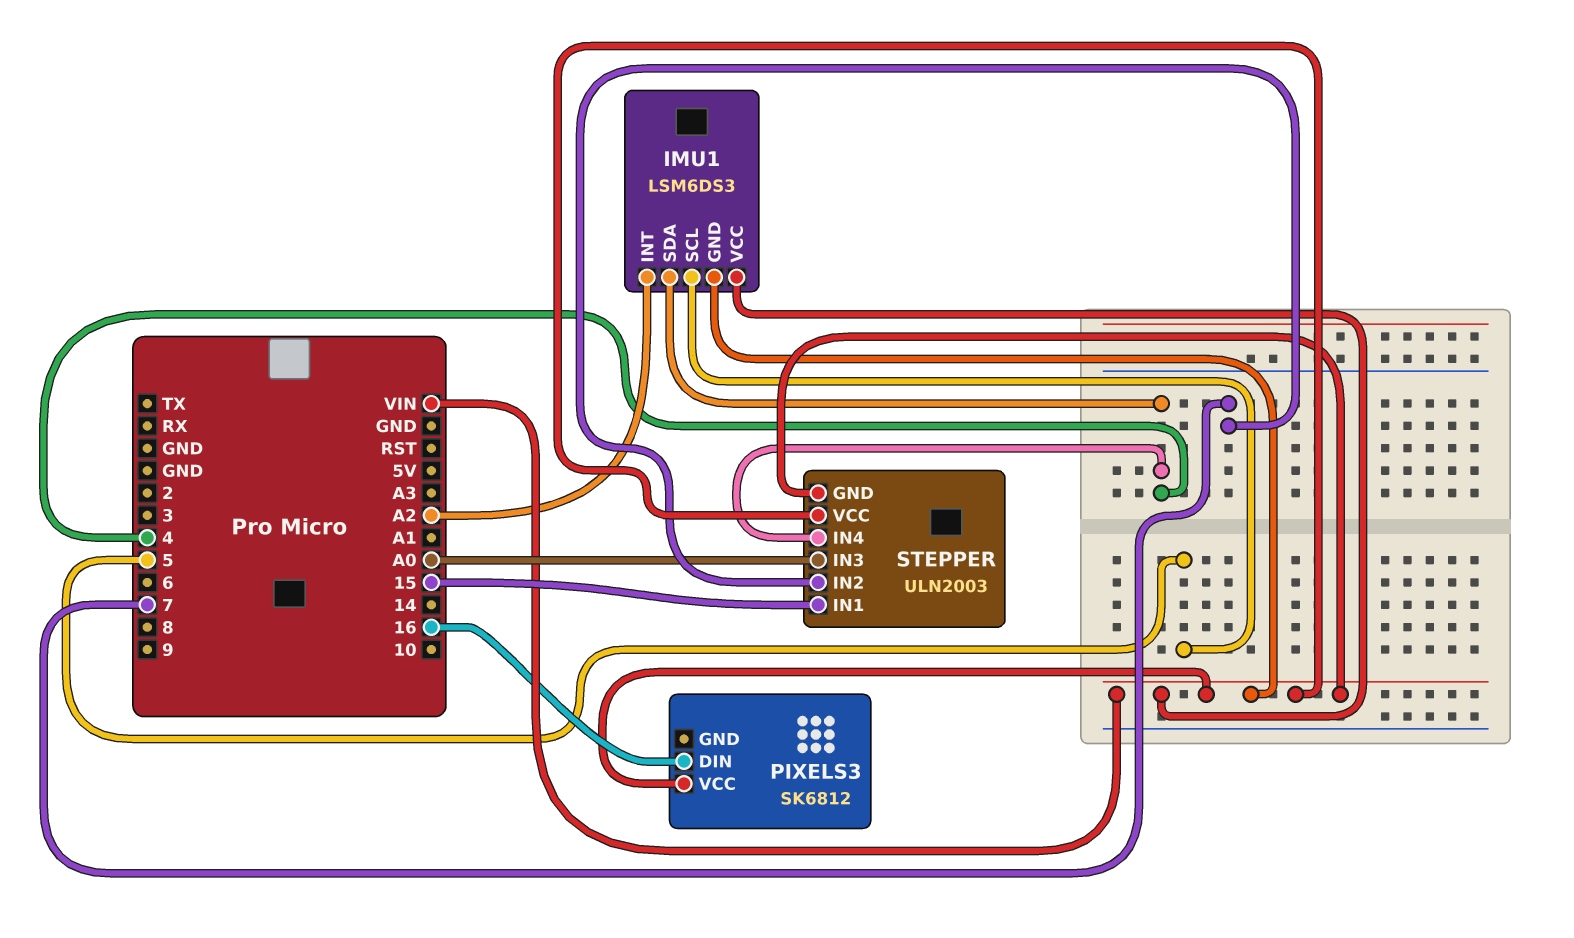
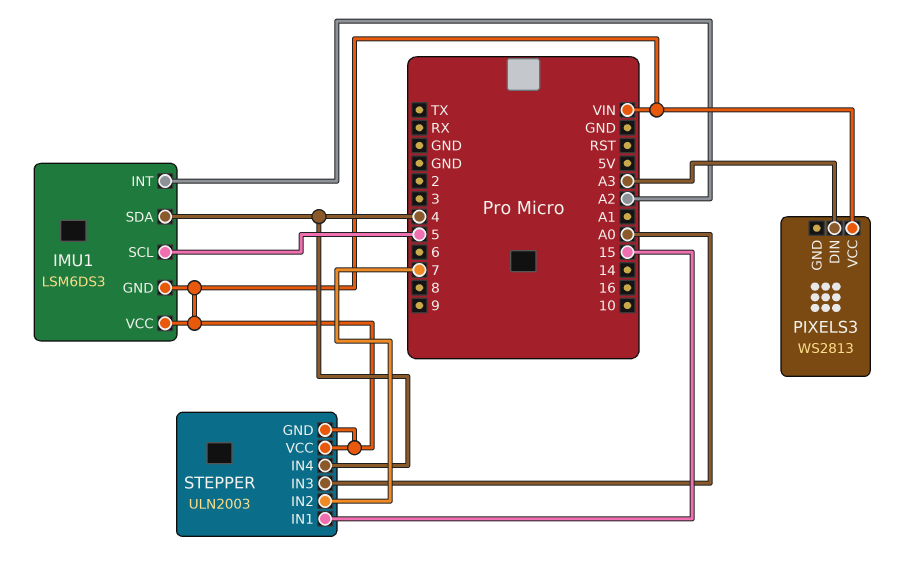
PIXELS3: SK6812 -> WS2813
PIXELS3 pin DIN: 16 -> A3

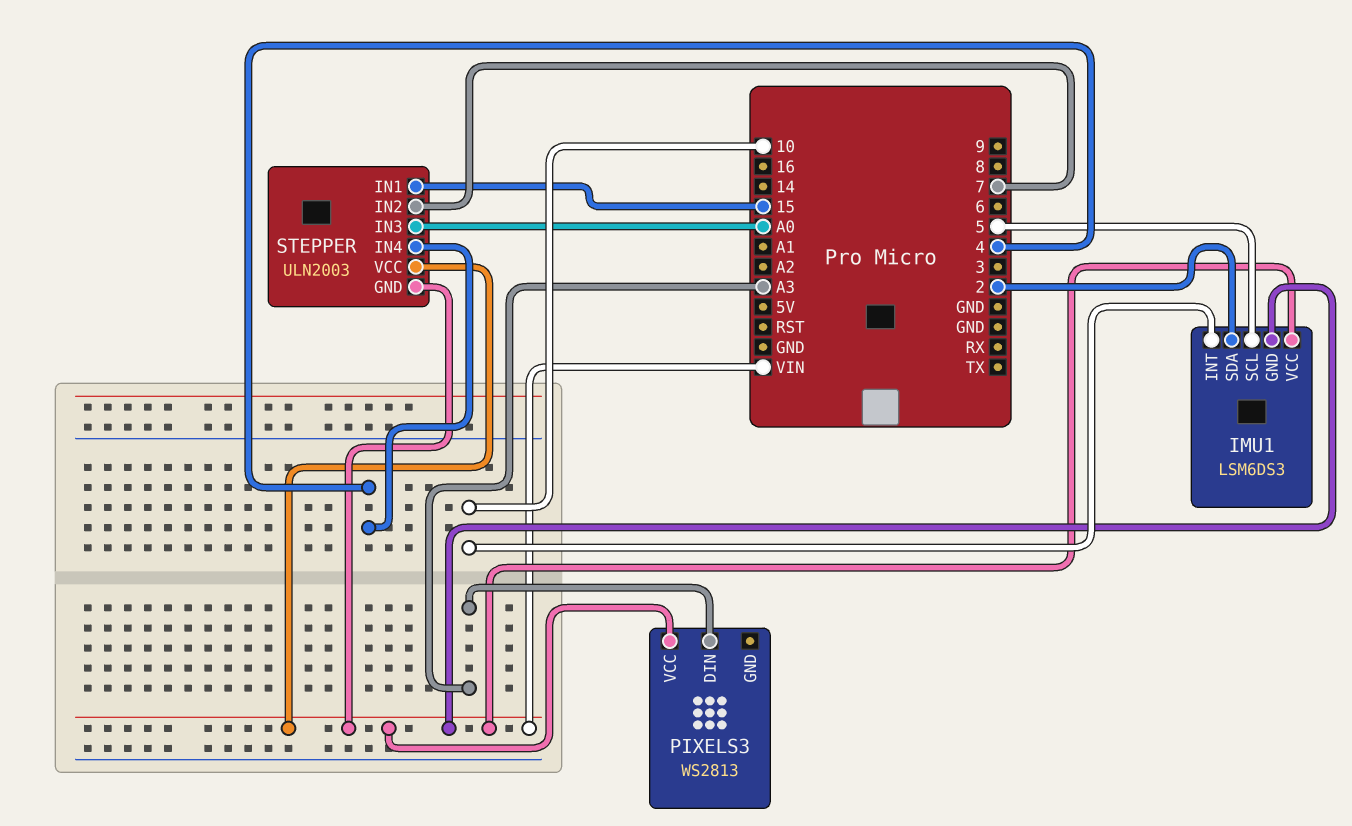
IMU1 pin INT: A2 -> 10
IMU1 pin SDA: 4 -> 2

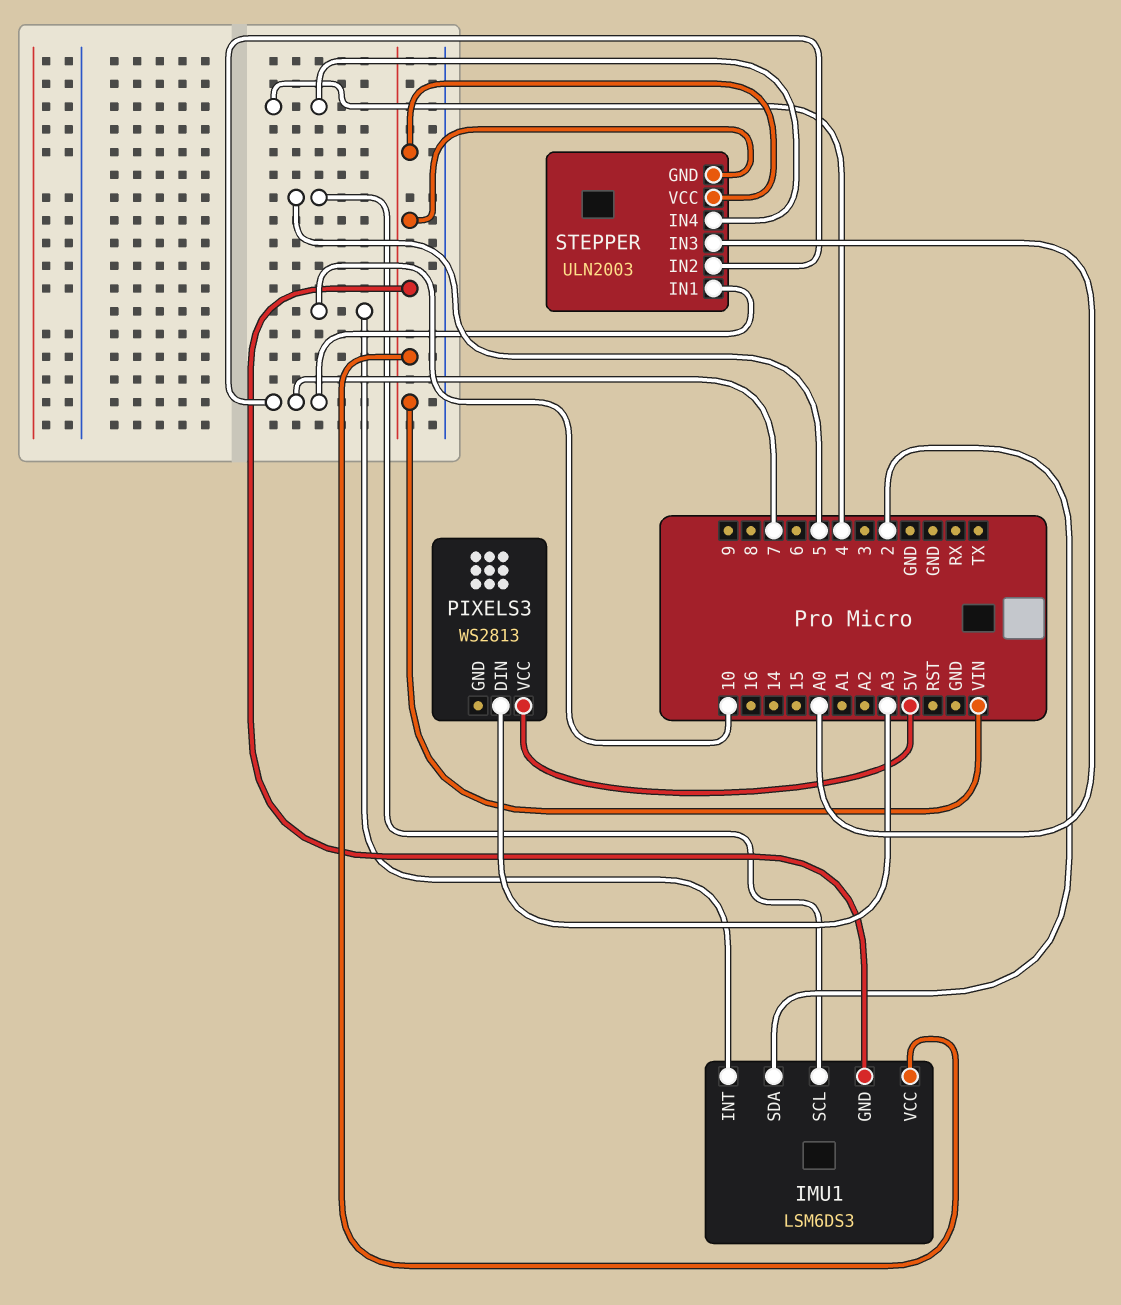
PIXELS3 pin VCC: VIN -> 5V
STEPPER pin IN1: 15 -> 7

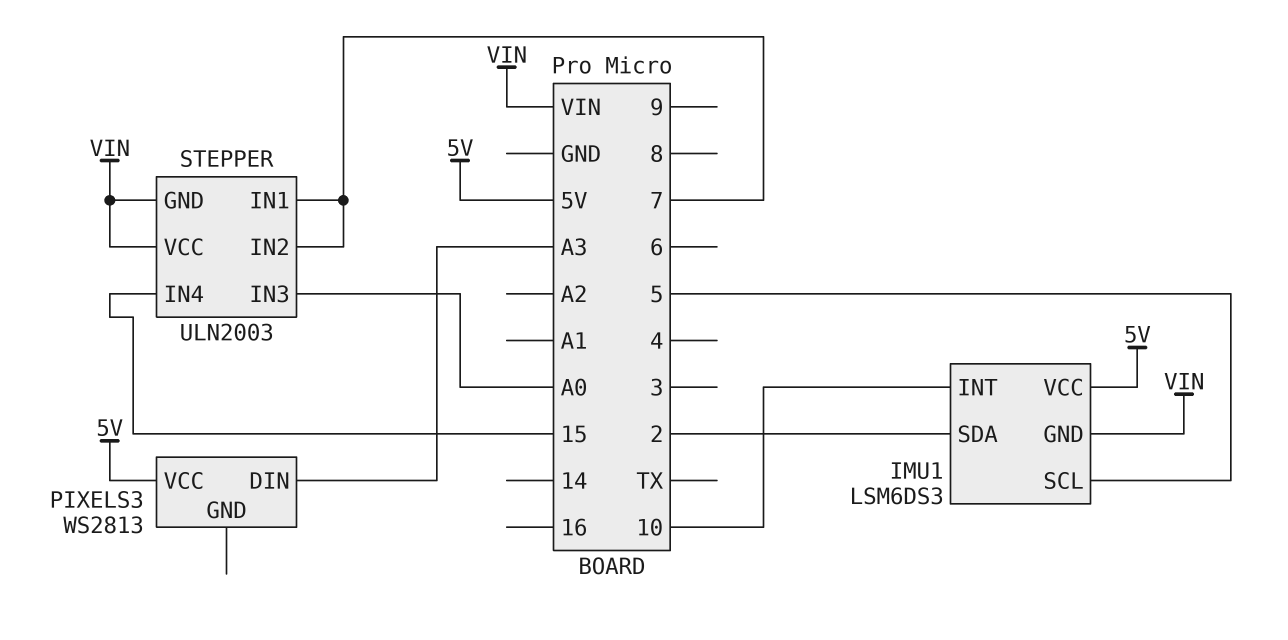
IMU1 pin VCC: VIN -> 5V
STEPPER pin IN4: 4 -> 15

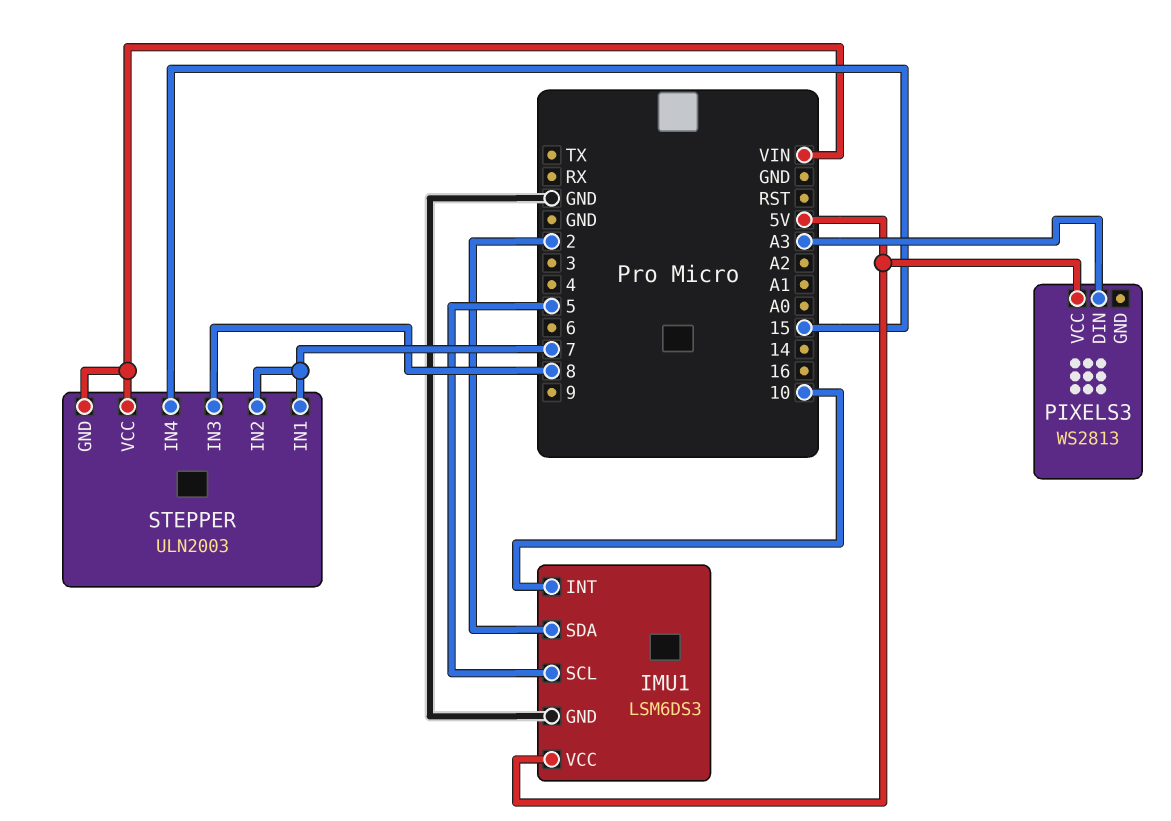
IMU1 pin GND: VIN -> GND
STEPPER pin IN3: A0 -> 8

